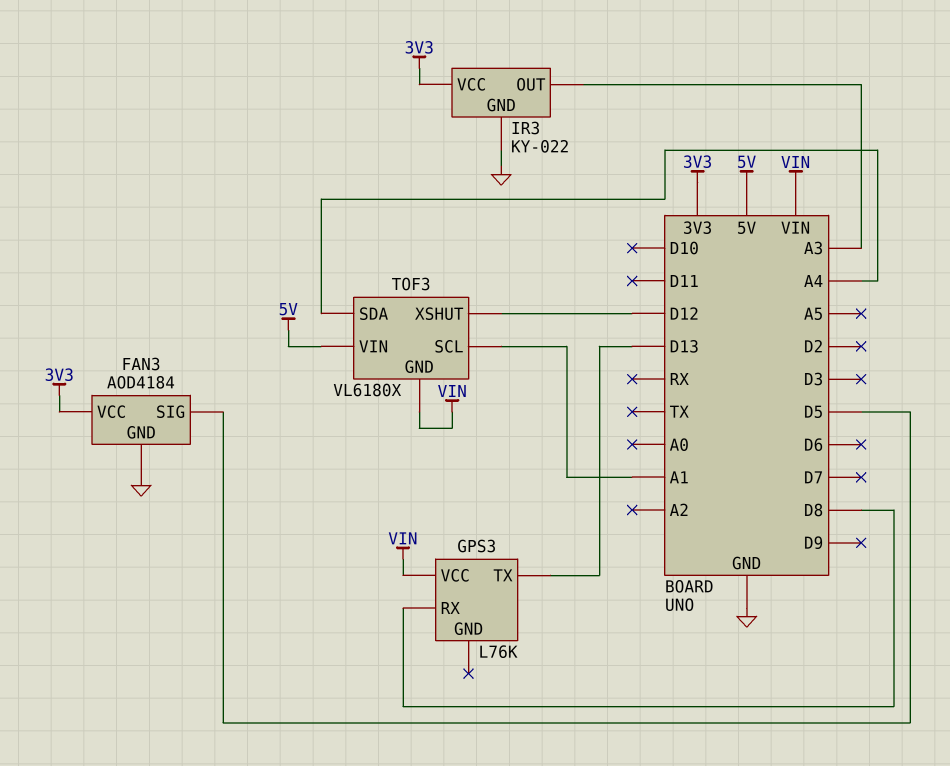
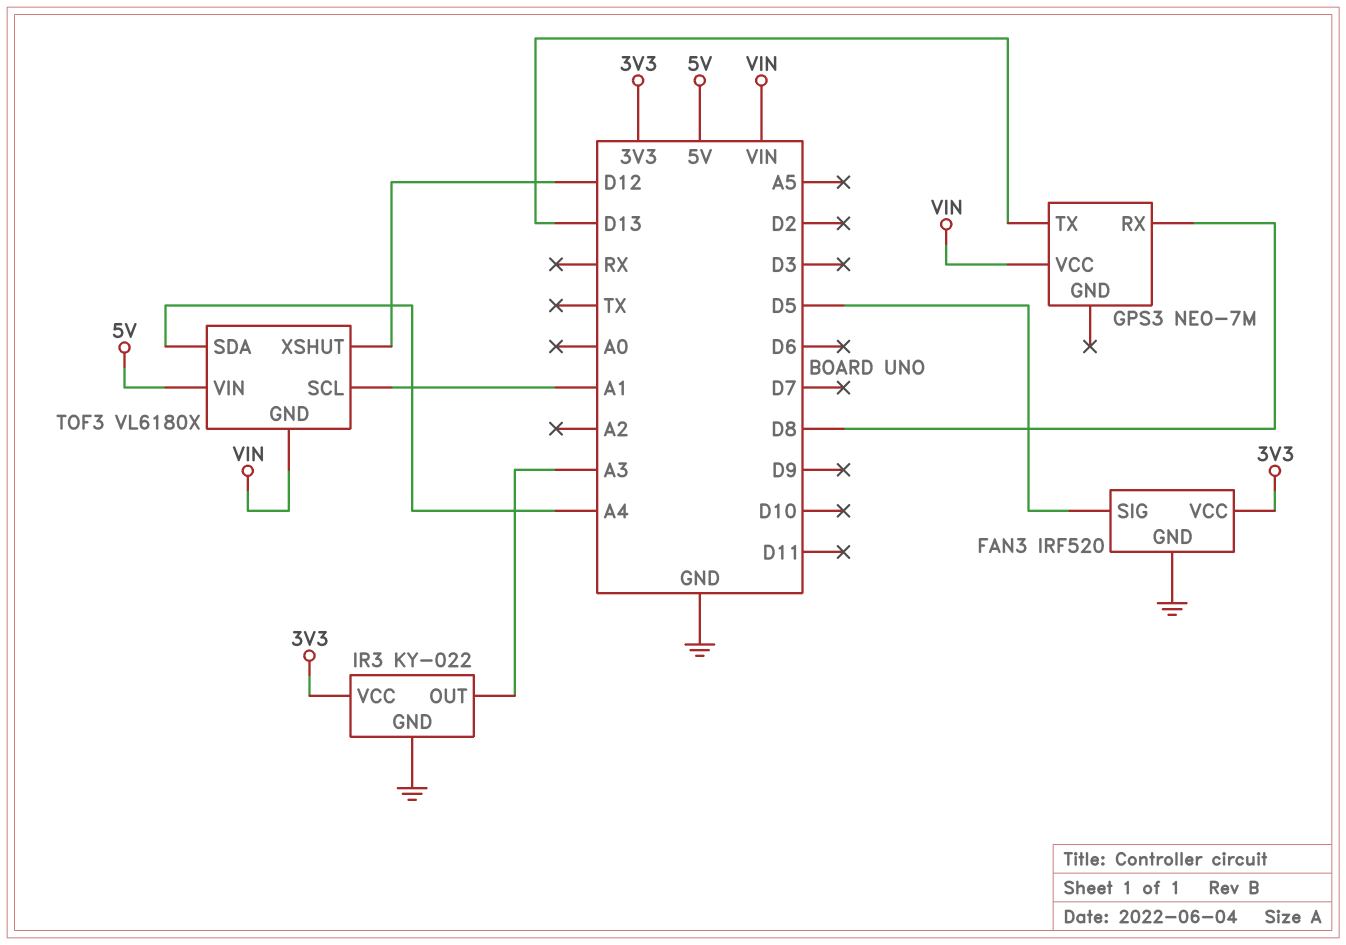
FAN3: AOD4184 -> IRF520
GPS3: L76K -> NEO-7M

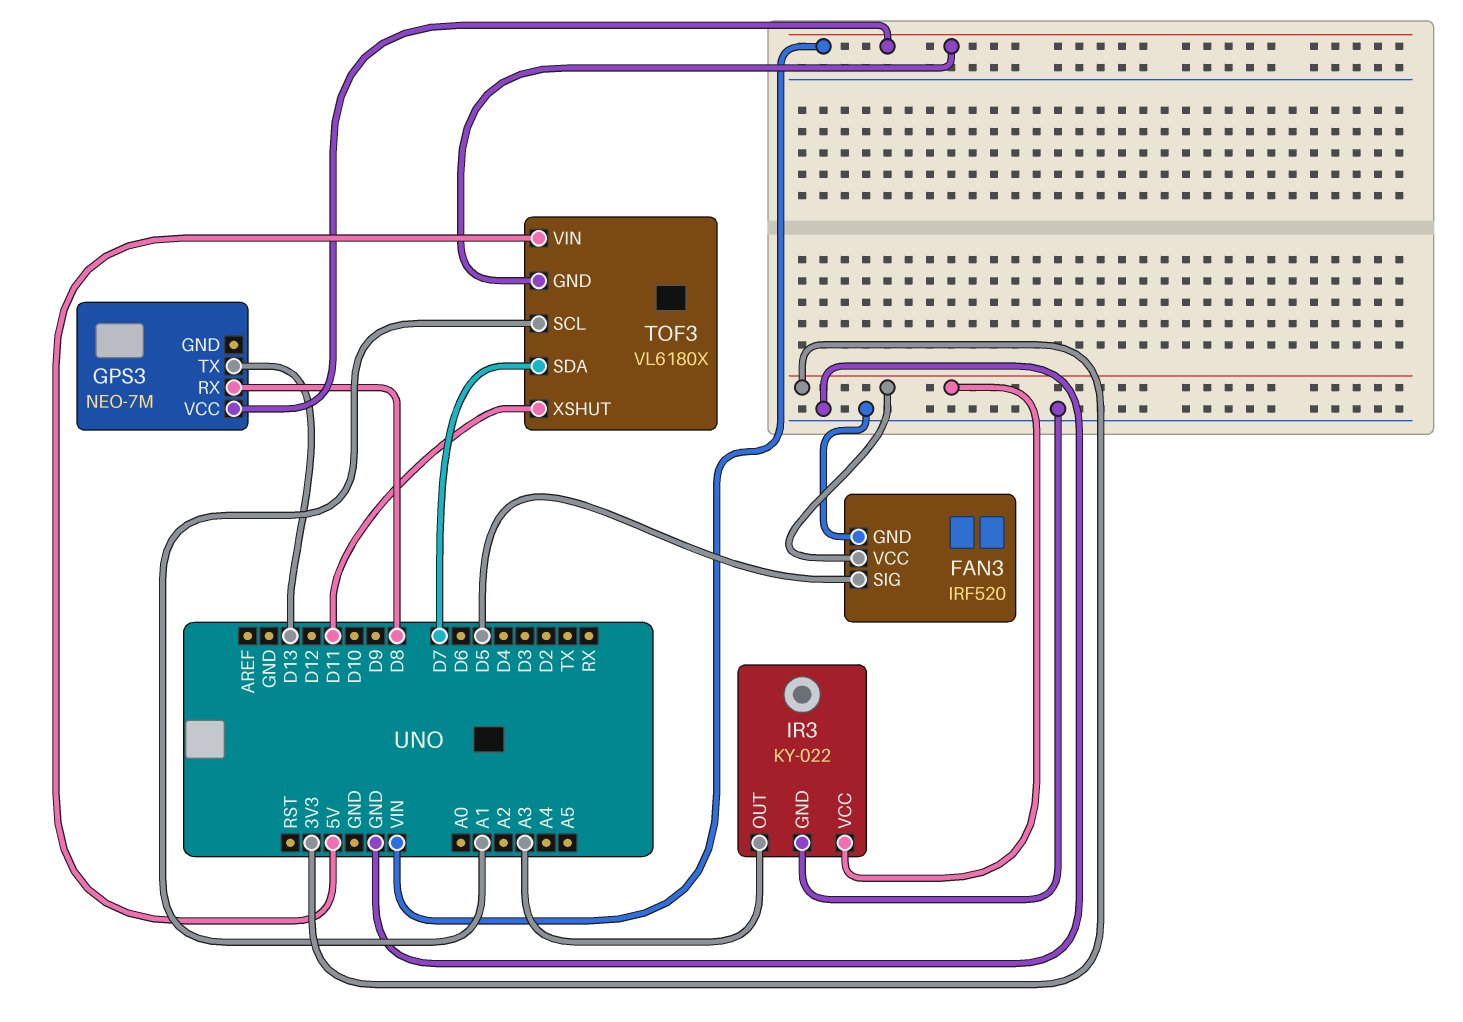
TOF3 pin SDA: A4 -> D7
TOF3 pin XSHUT: D12 -> D11

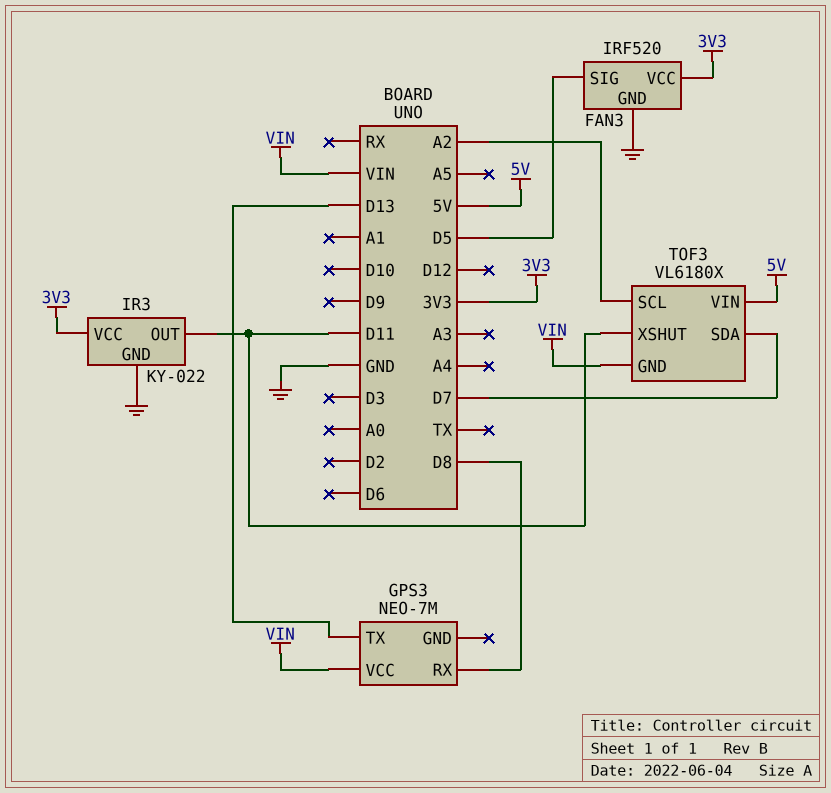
IR3 pin OUT: A3 -> D11
TOF3 pin SCL: A1 -> A2

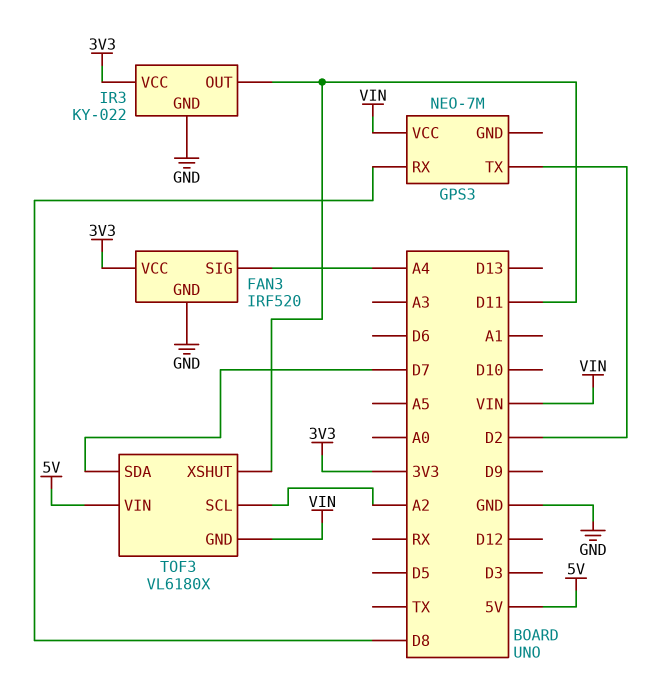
FAN3 pin SIG: D5 -> A4
GPS3 pin TX: D13 -> D2

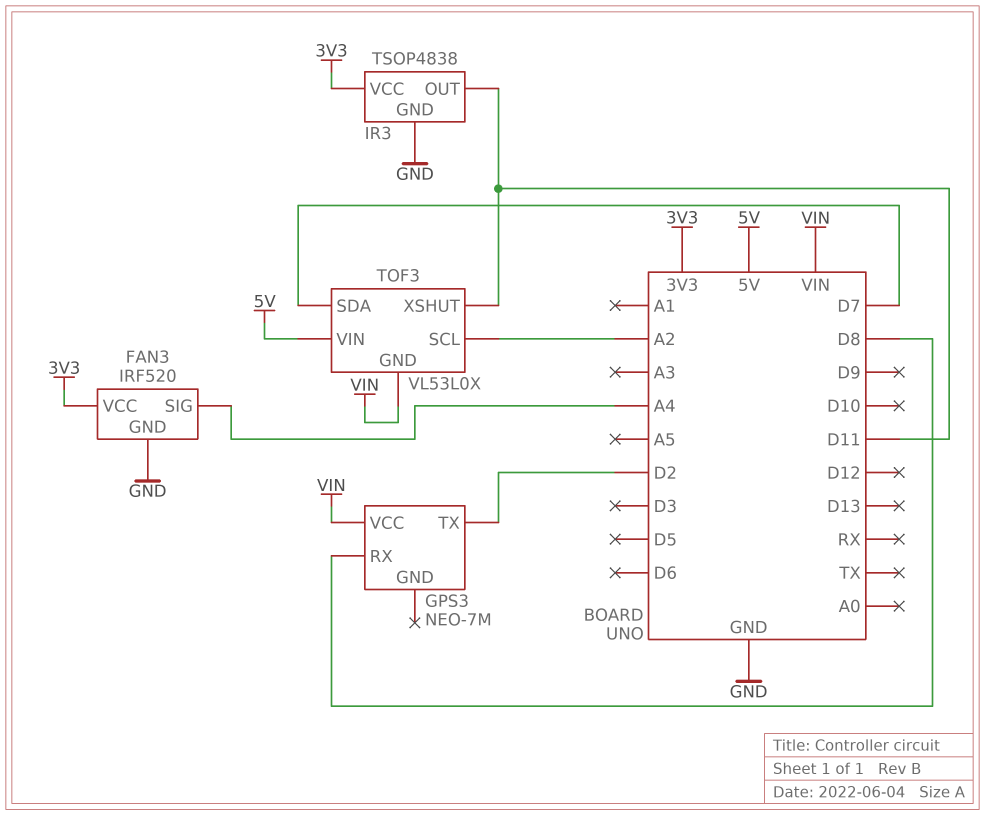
IR3: KY-022 -> TSOP4838
TOF3: VL6180X -> VL53L0X

